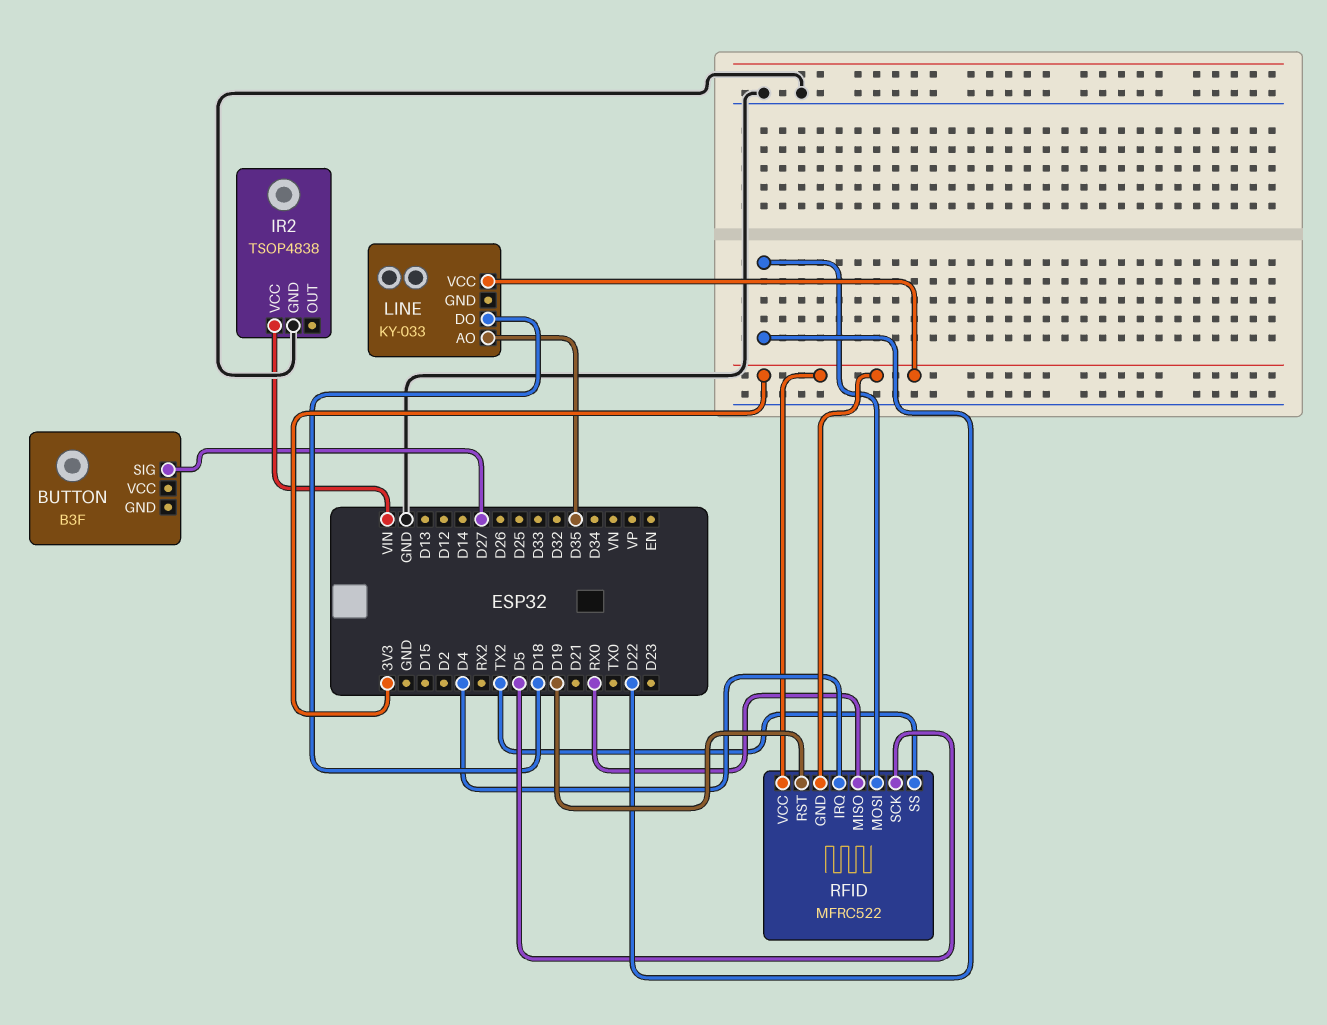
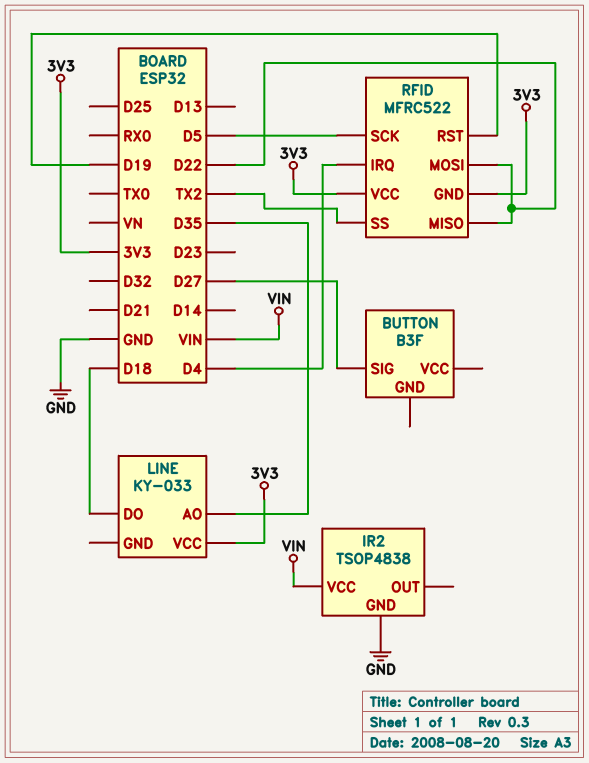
RFID pin MISO: RX0 -> D22

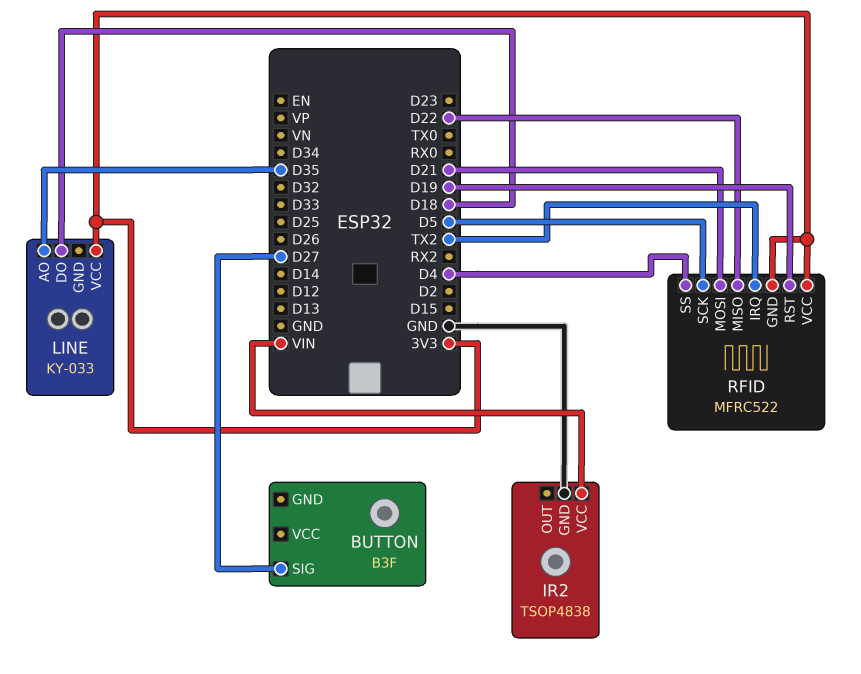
RFID pin IRQ: D4 -> TX2
RFID pin MOSI: D22 -> D21
RFID pin SS: TX2 -> D4

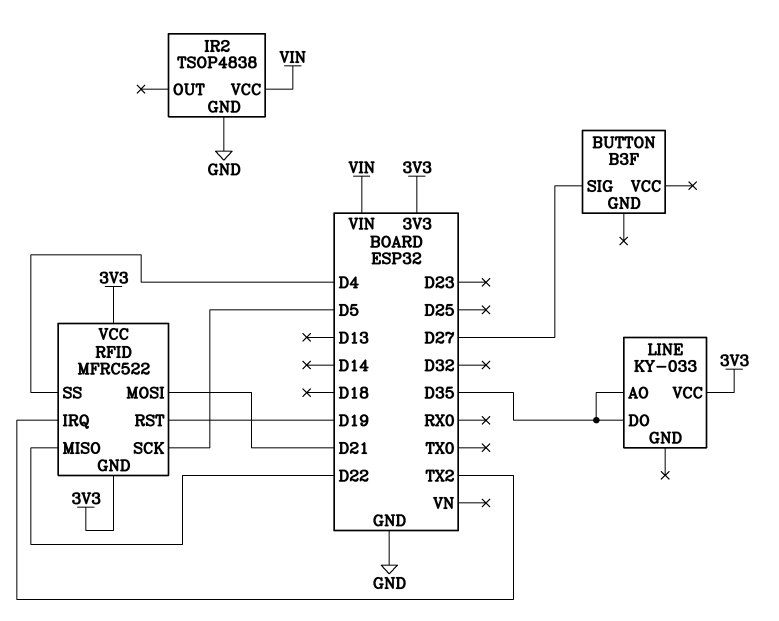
LINE pin DO: D18 -> D35

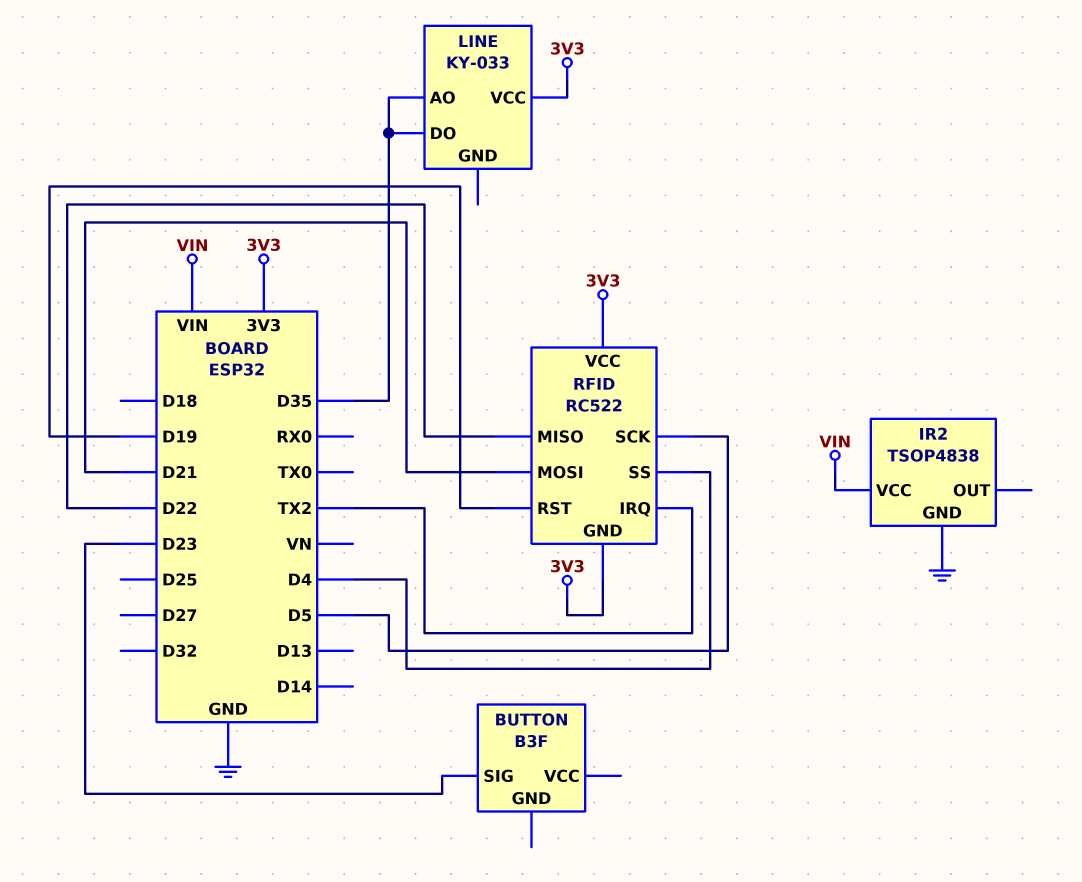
BUTTON pin SIG: D27 -> D23
RFID: MFRC522 -> RC522

